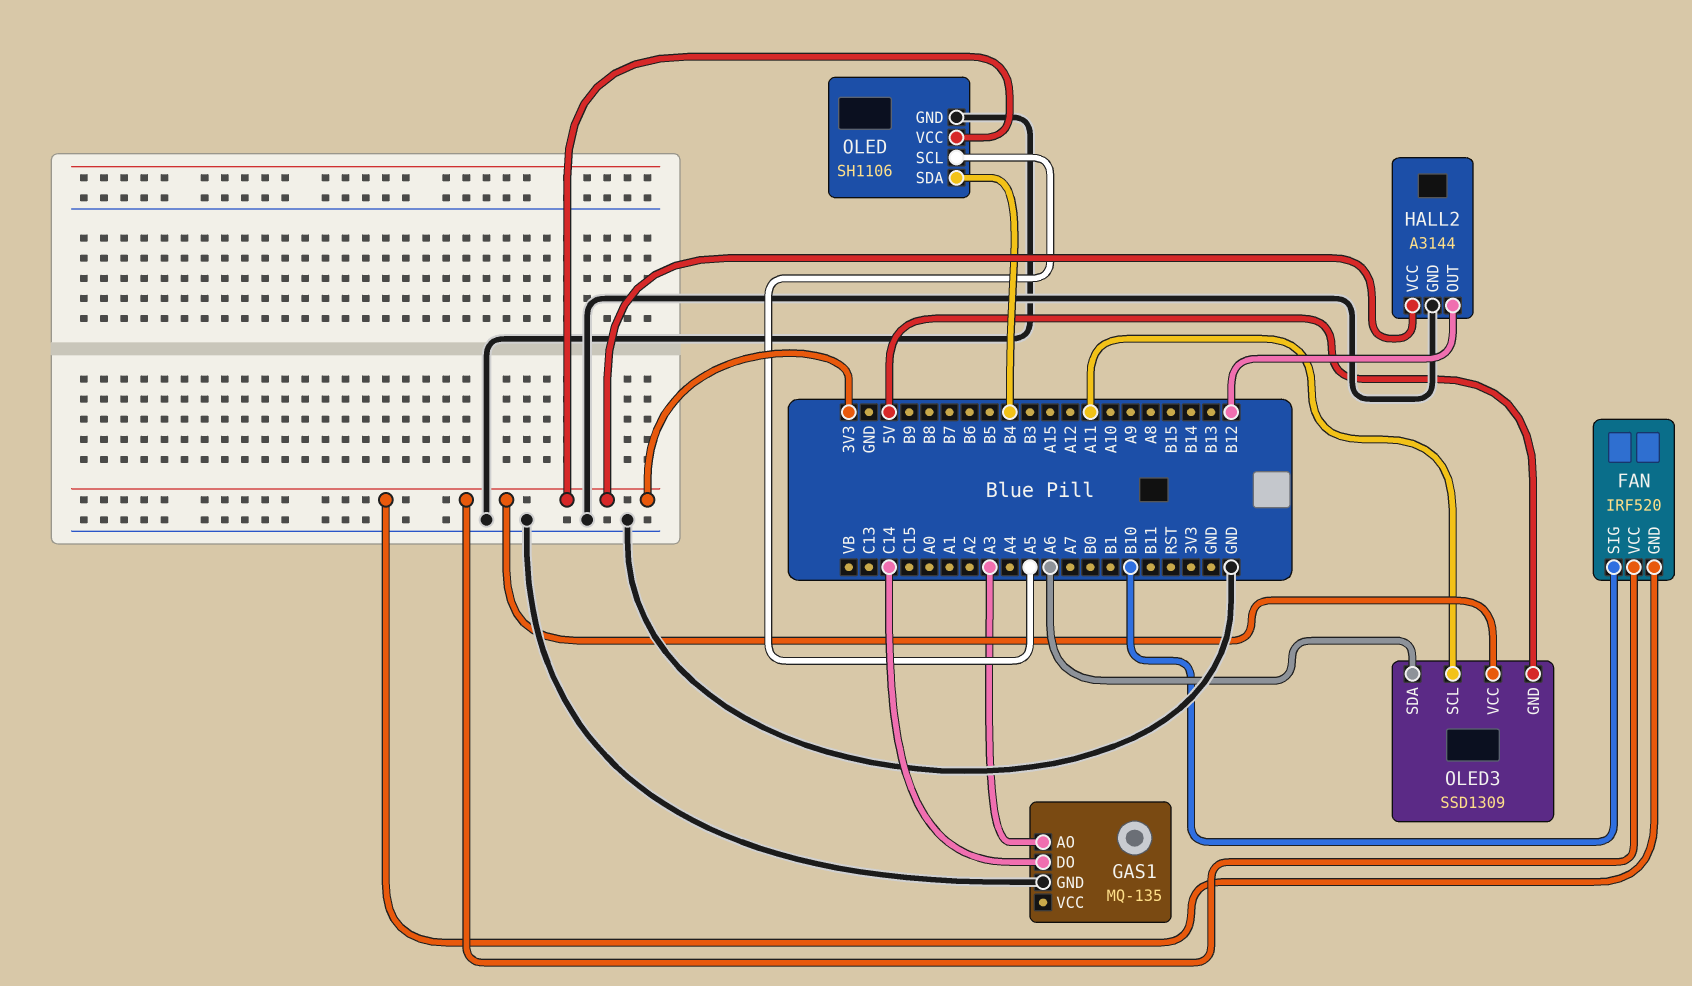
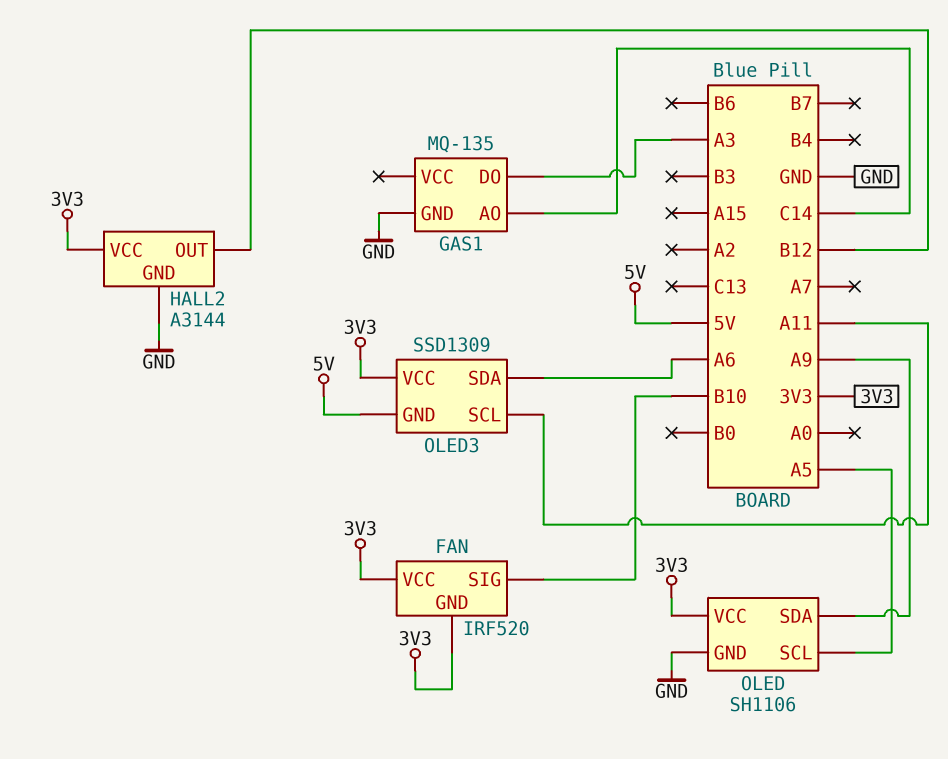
GAS1 pin AO: A3 -> C14
GAS1 pin DO: C14 -> A3
OLED pin SDA: B4 -> A9

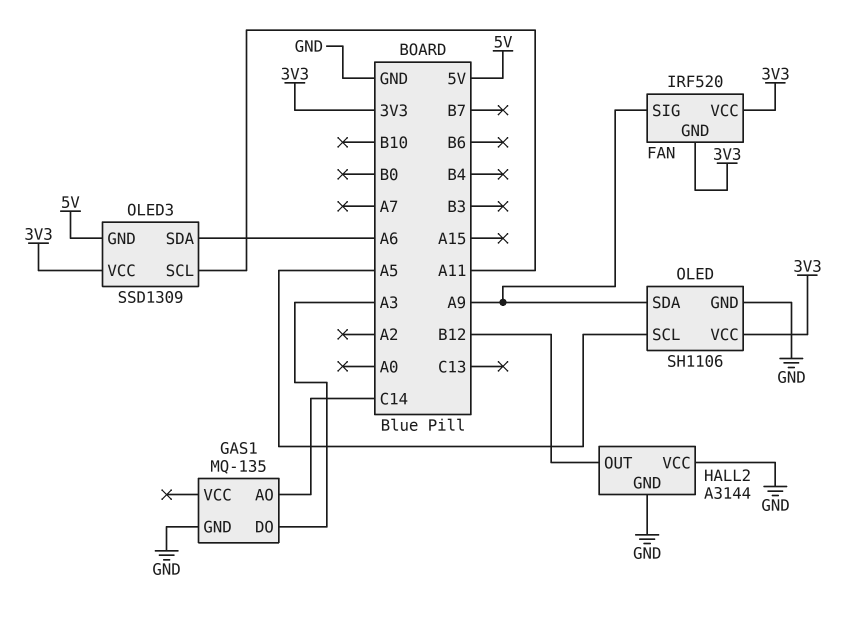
FAN pin SIG: B10 -> A9
HALL2 pin VCC: 3V3 -> GND

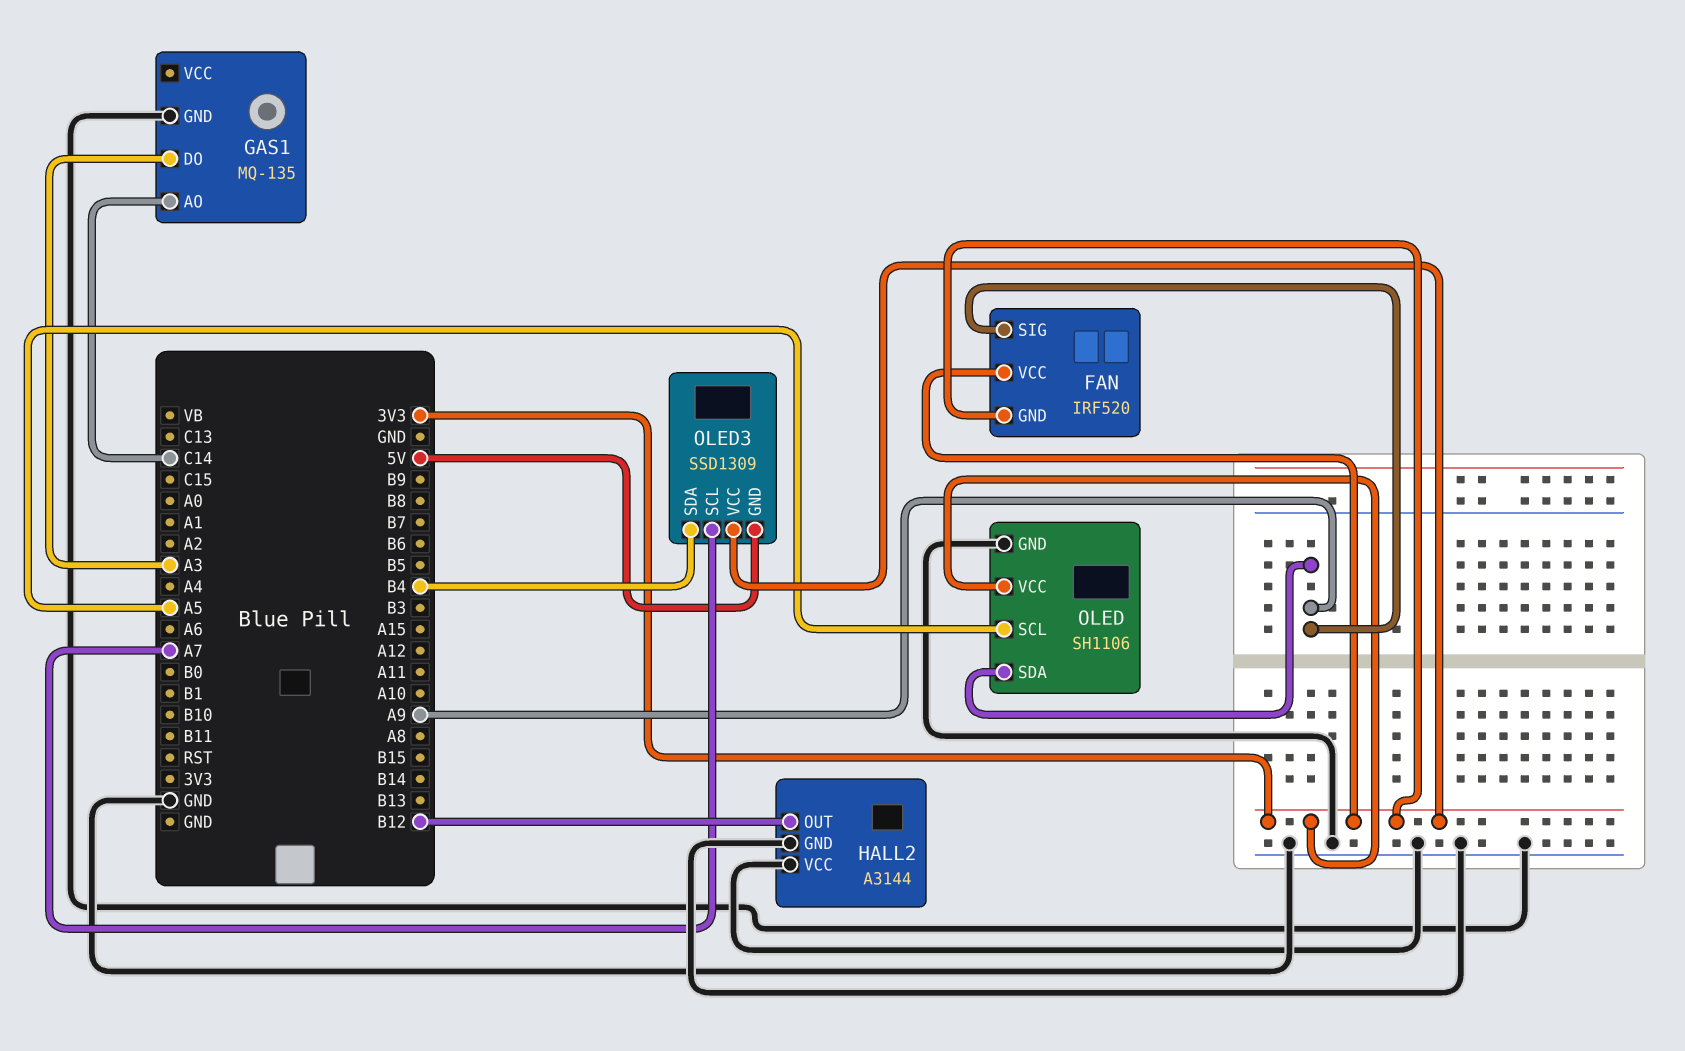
OLED3 pin SCL: A11 -> A7
OLED3 pin SDA: A6 -> B4

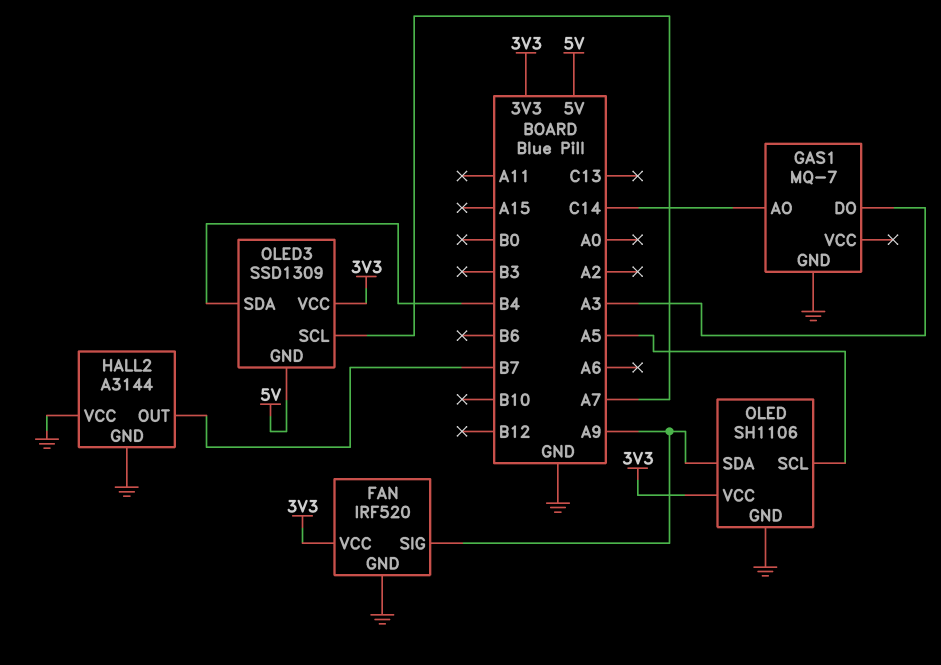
FAN pin GND: 3V3 -> GND
GAS1: MQ-135 -> MQ-7
HALL2 pin OUT: B12 -> B7

